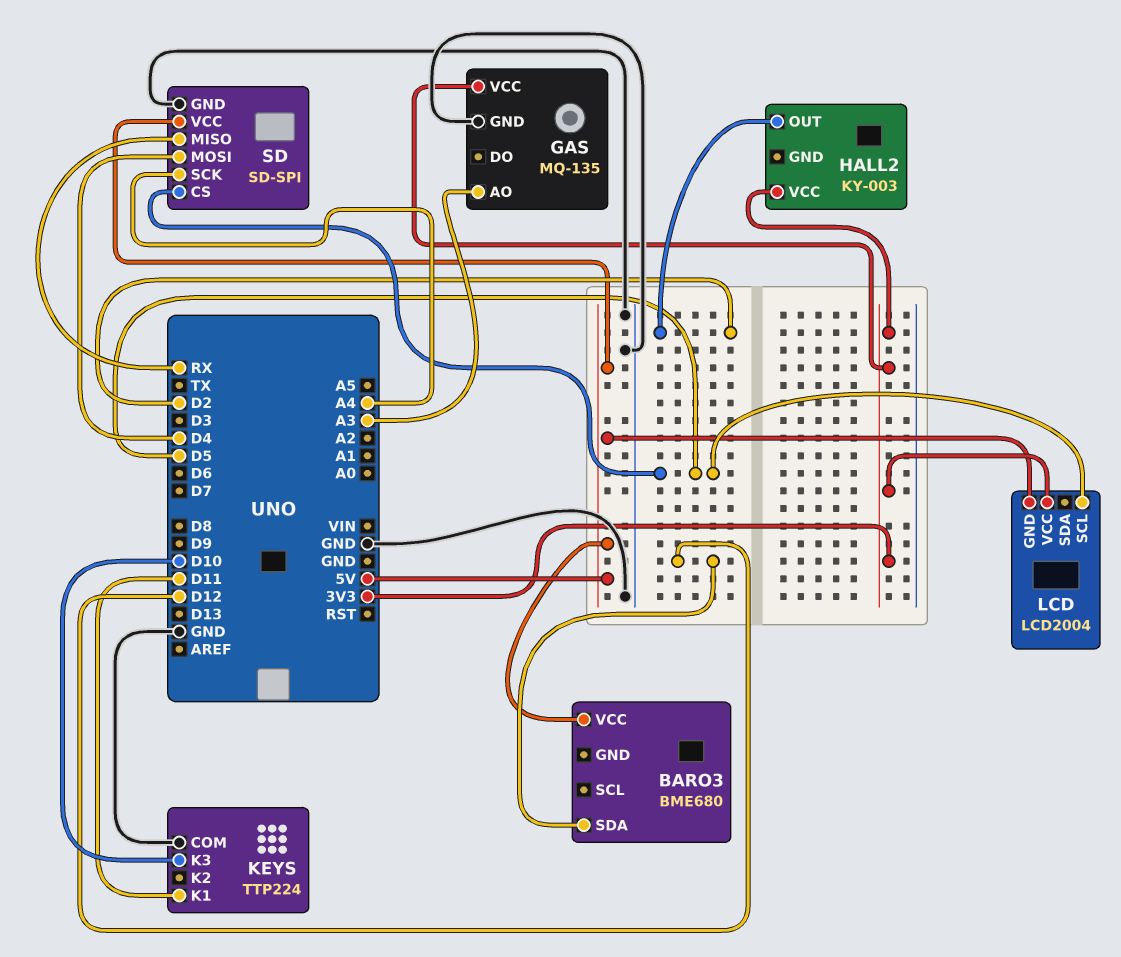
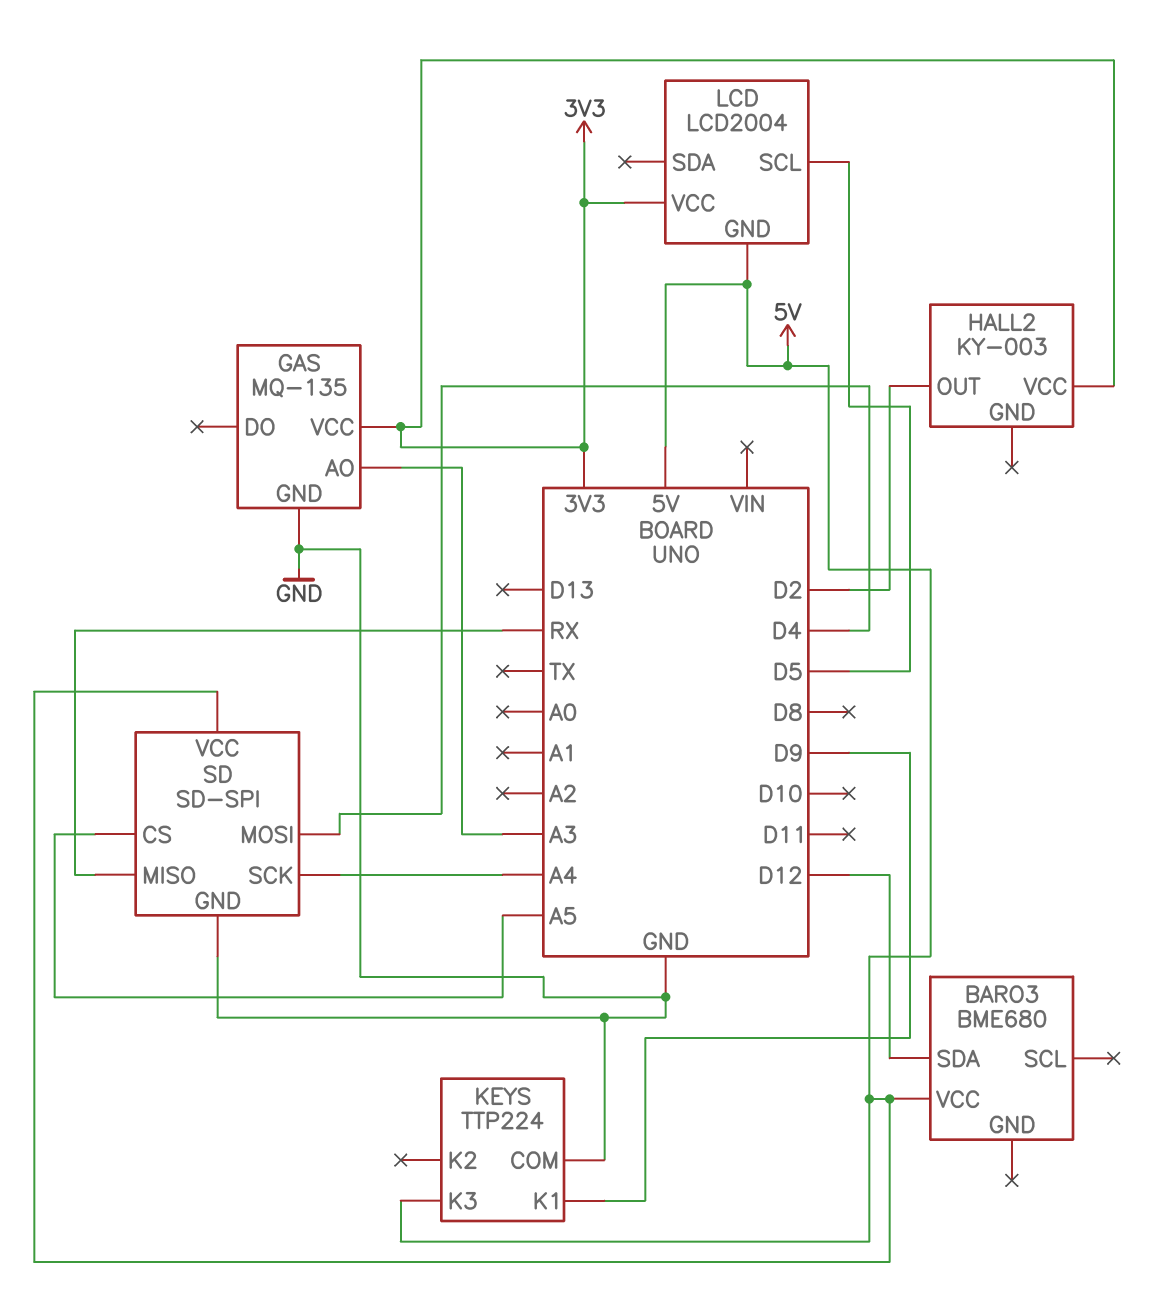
KEYS pin K1: D11 -> D9
KEYS pin K3: D10 -> 5V
SD pin CS: D5 -> A5

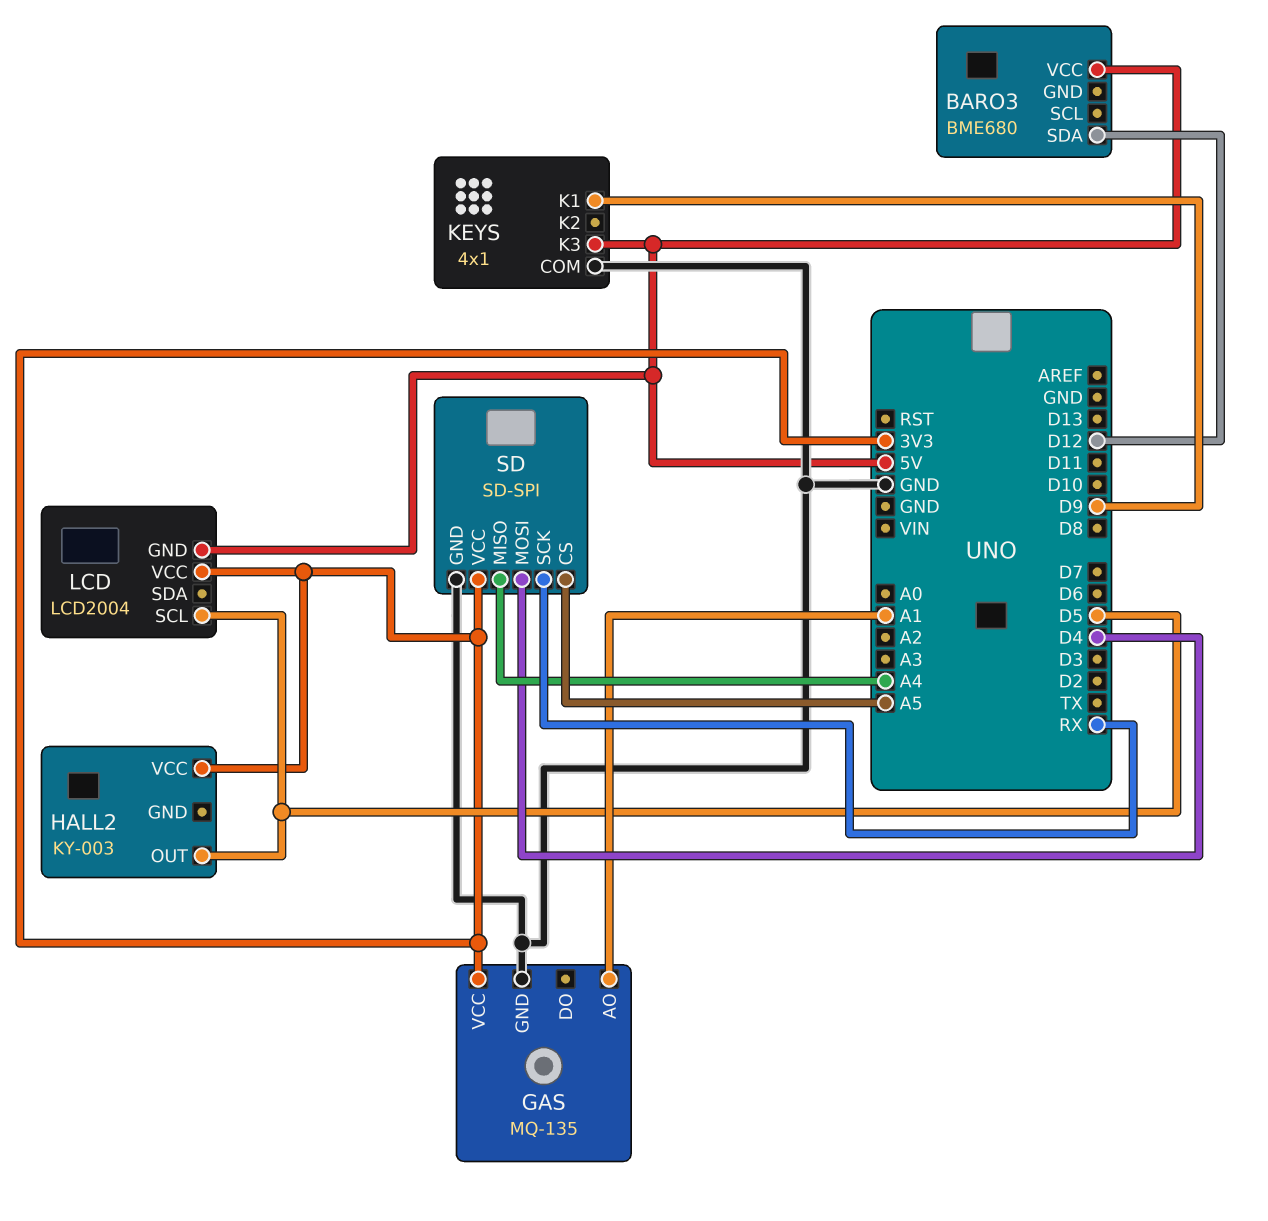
GAS pin AO: A3 -> A1
HALL2 pin OUT: D2 -> D5
KEYS: TTP224 -> 4x1
SD pin MISO: RX -> A4
SD pin SCK: A4 -> RX
SD pin VCC: 5V -> 3V3

